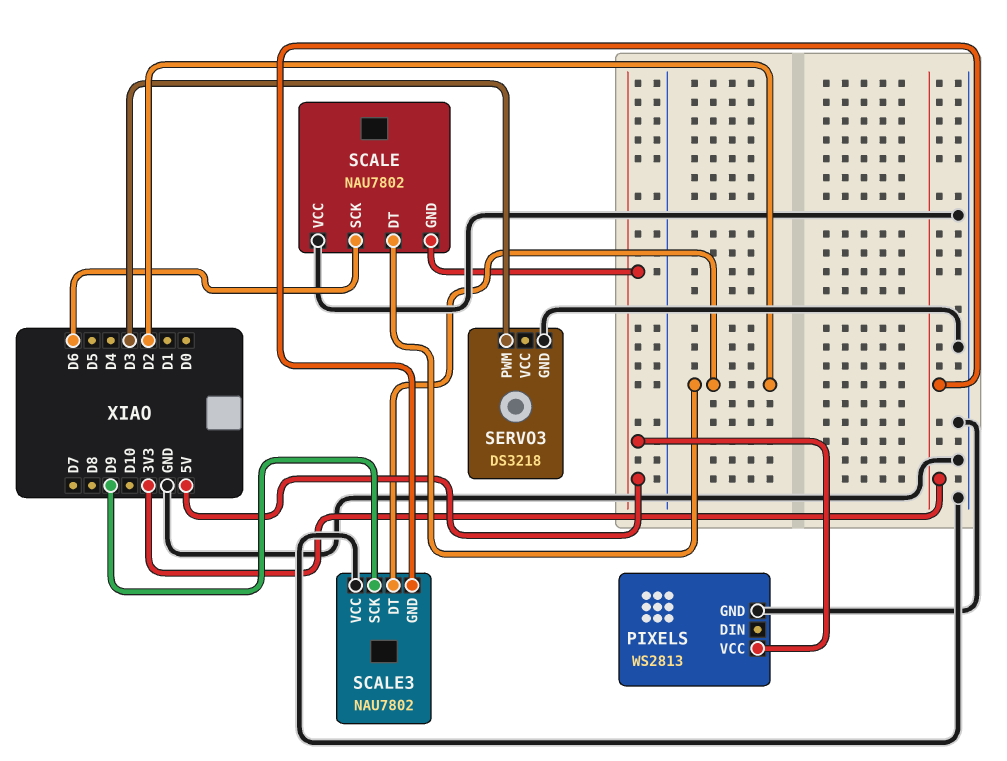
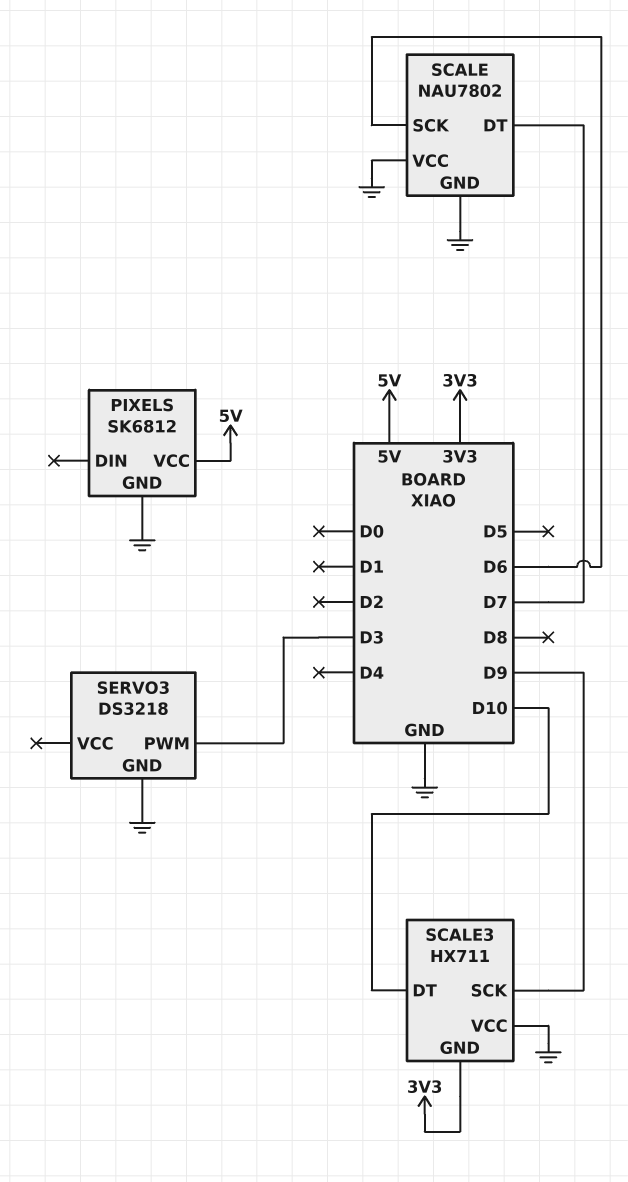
PIXELS: WS2813 -> SK6812
SCALE pin DT: D2 -> D7
SCALE pin GND: 5V -> GND
SCALE3: NAU7802 -> HX711
SCALE3 pin DT: D2 -> D10

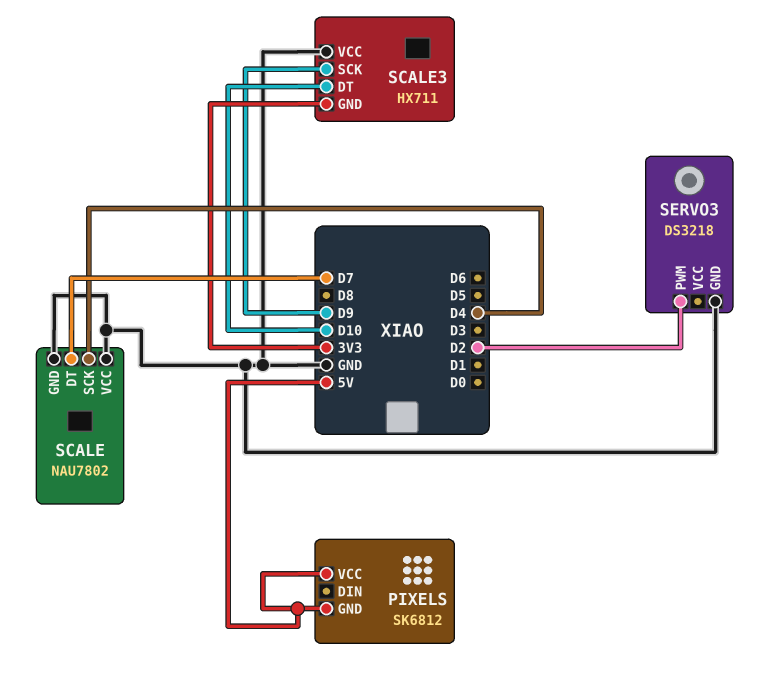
PIXELS pin GND: GND -> 5V
SCALE pin SCK: D6 -> D4
SERVO3 pin PWM: D3 -> D2

